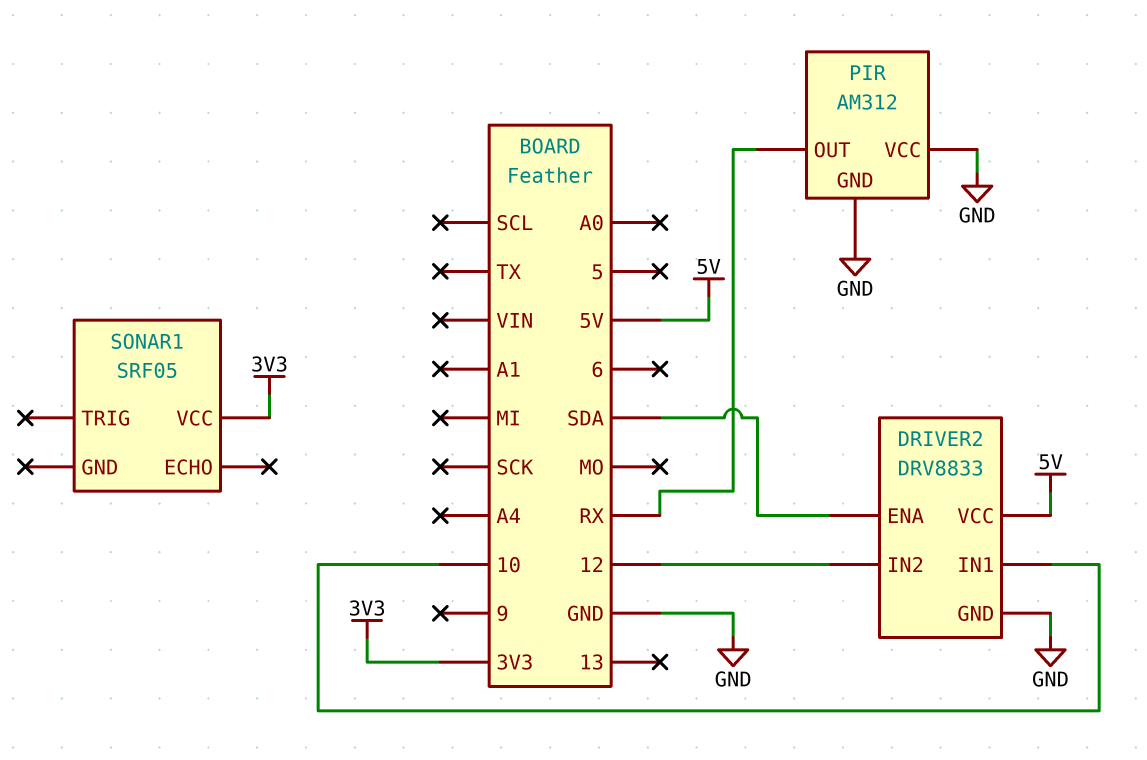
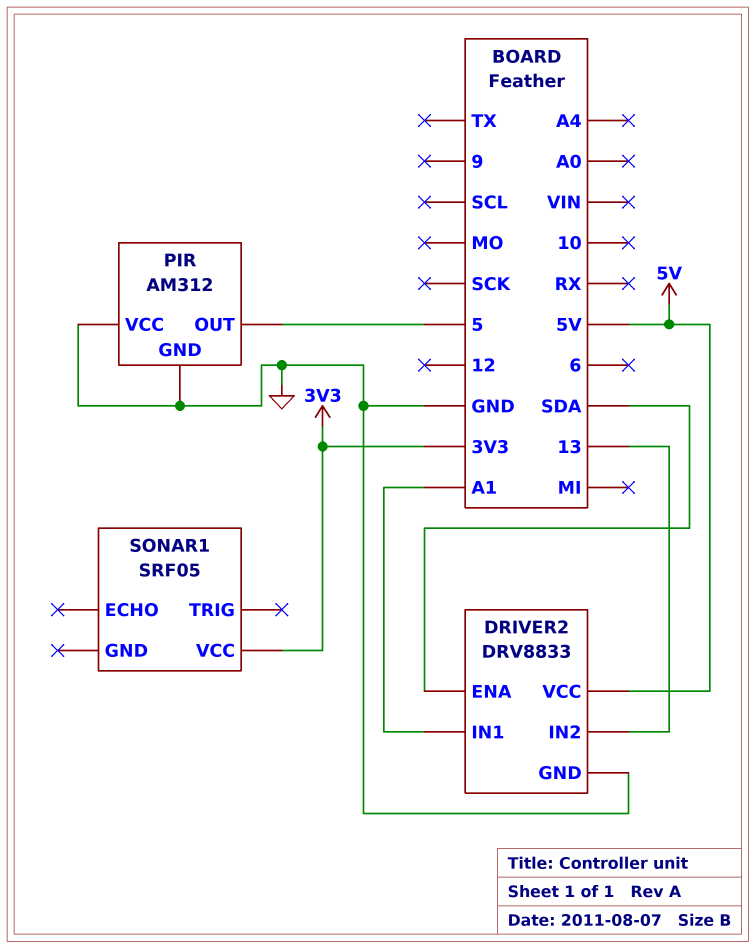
DRIVER2 pin IN1: 10 -> A1
DRIVER2 pin IN2: 12 -> 13
PIR pin OUT: RX -> 5

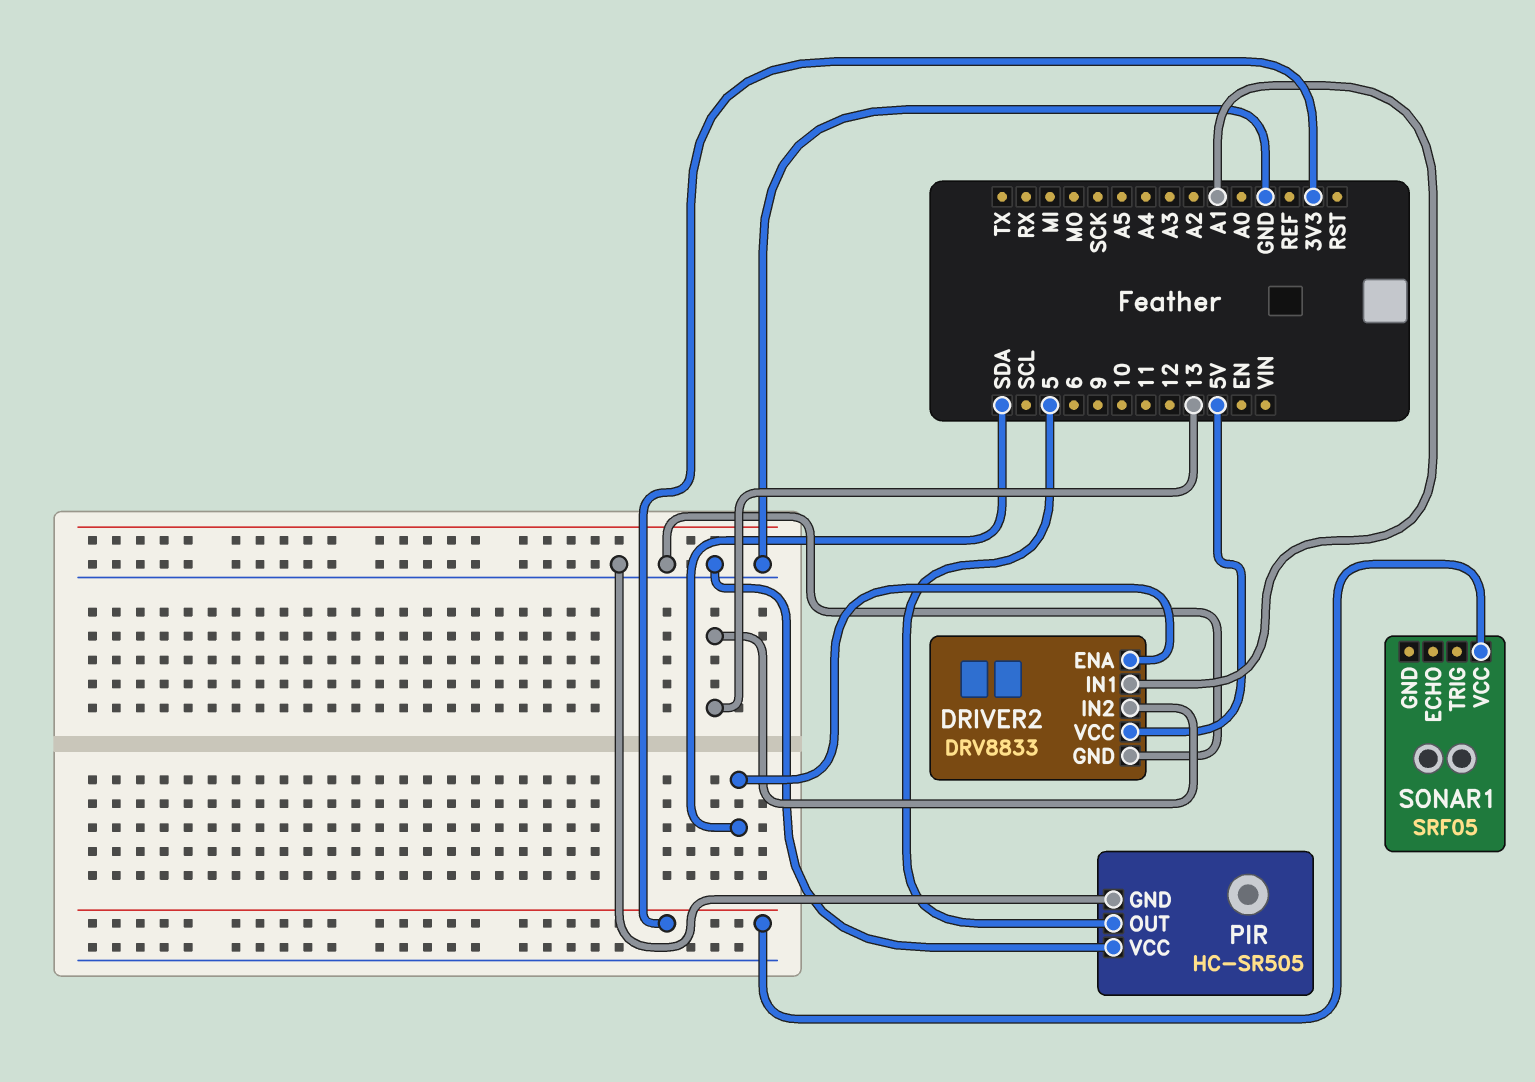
PIR: AM312 -> HC-SR505

